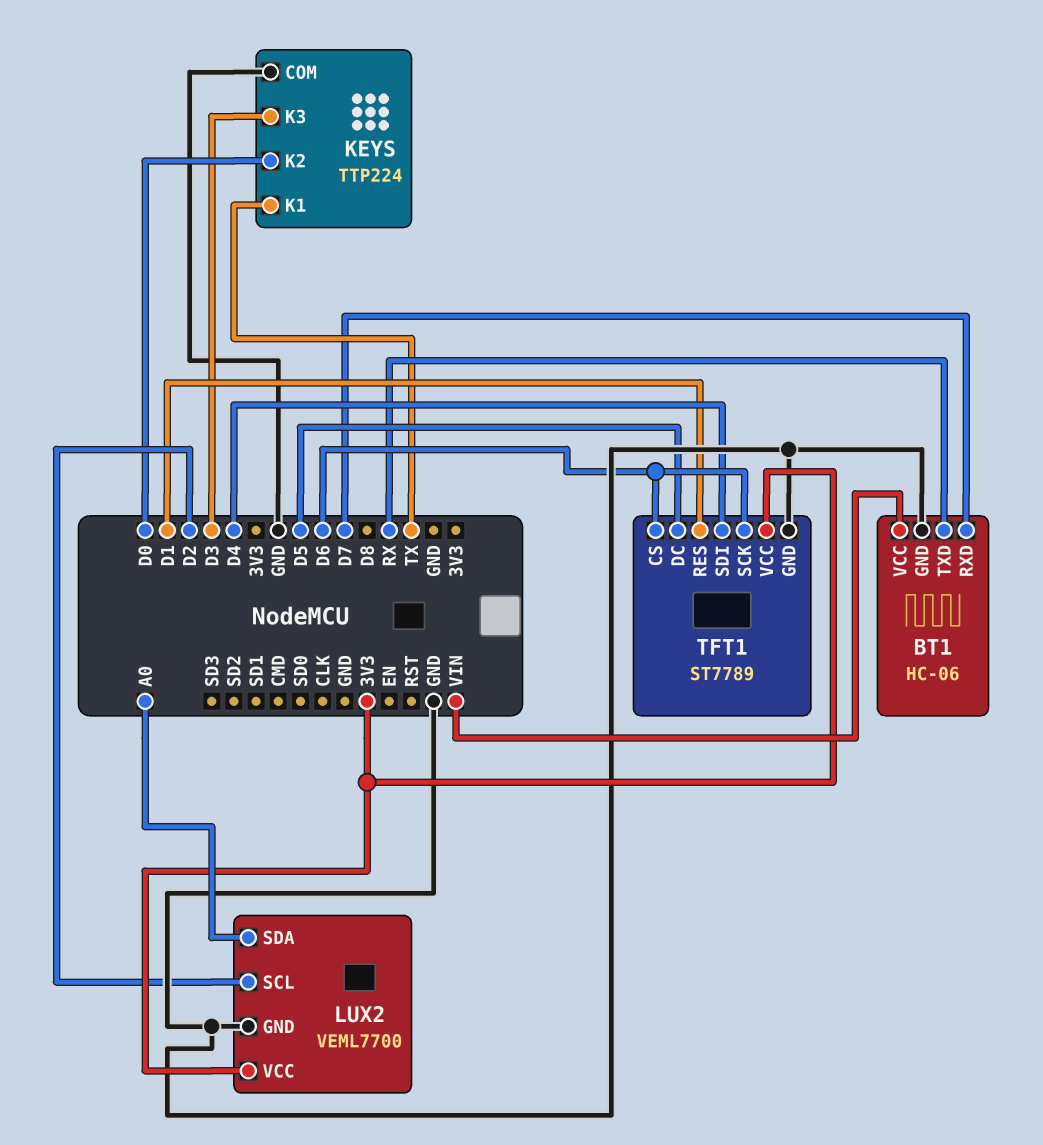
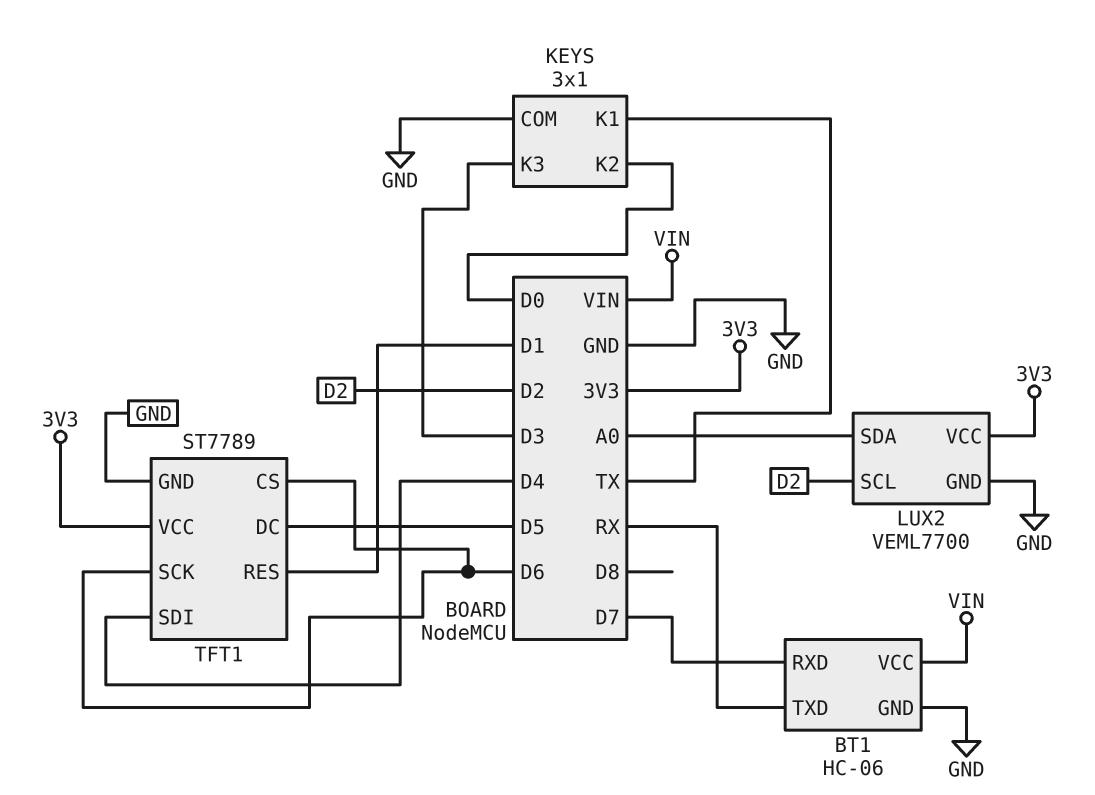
KEYS: TTP224 -> 3x1

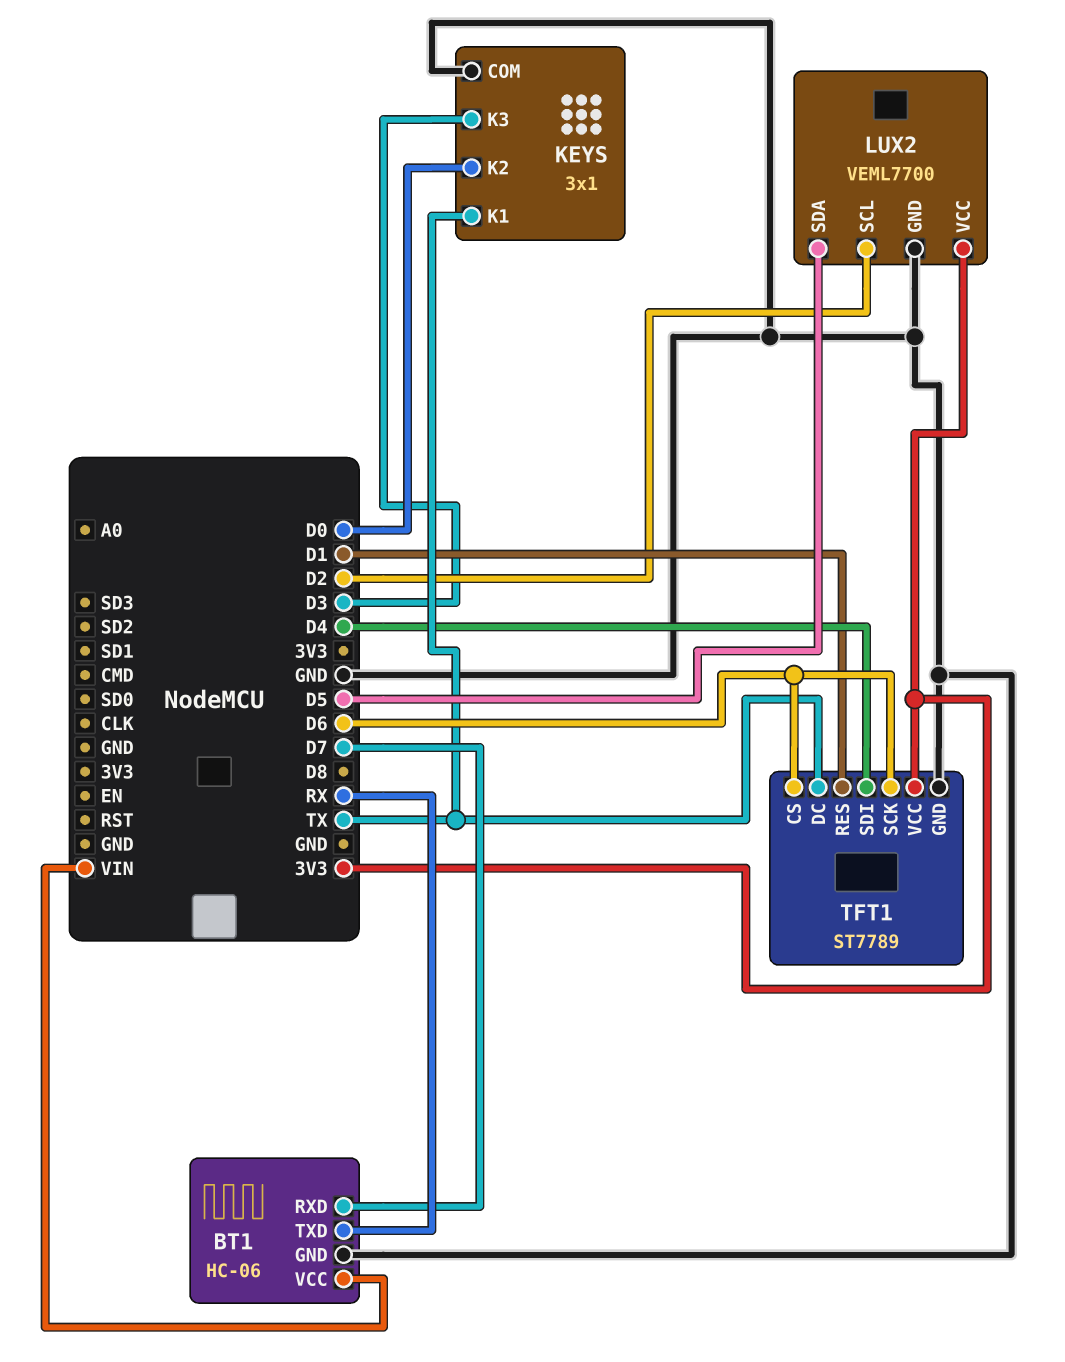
LUX2 pin SDA: A0 -> D5
TFT1 pin DC: D5 -> TX

